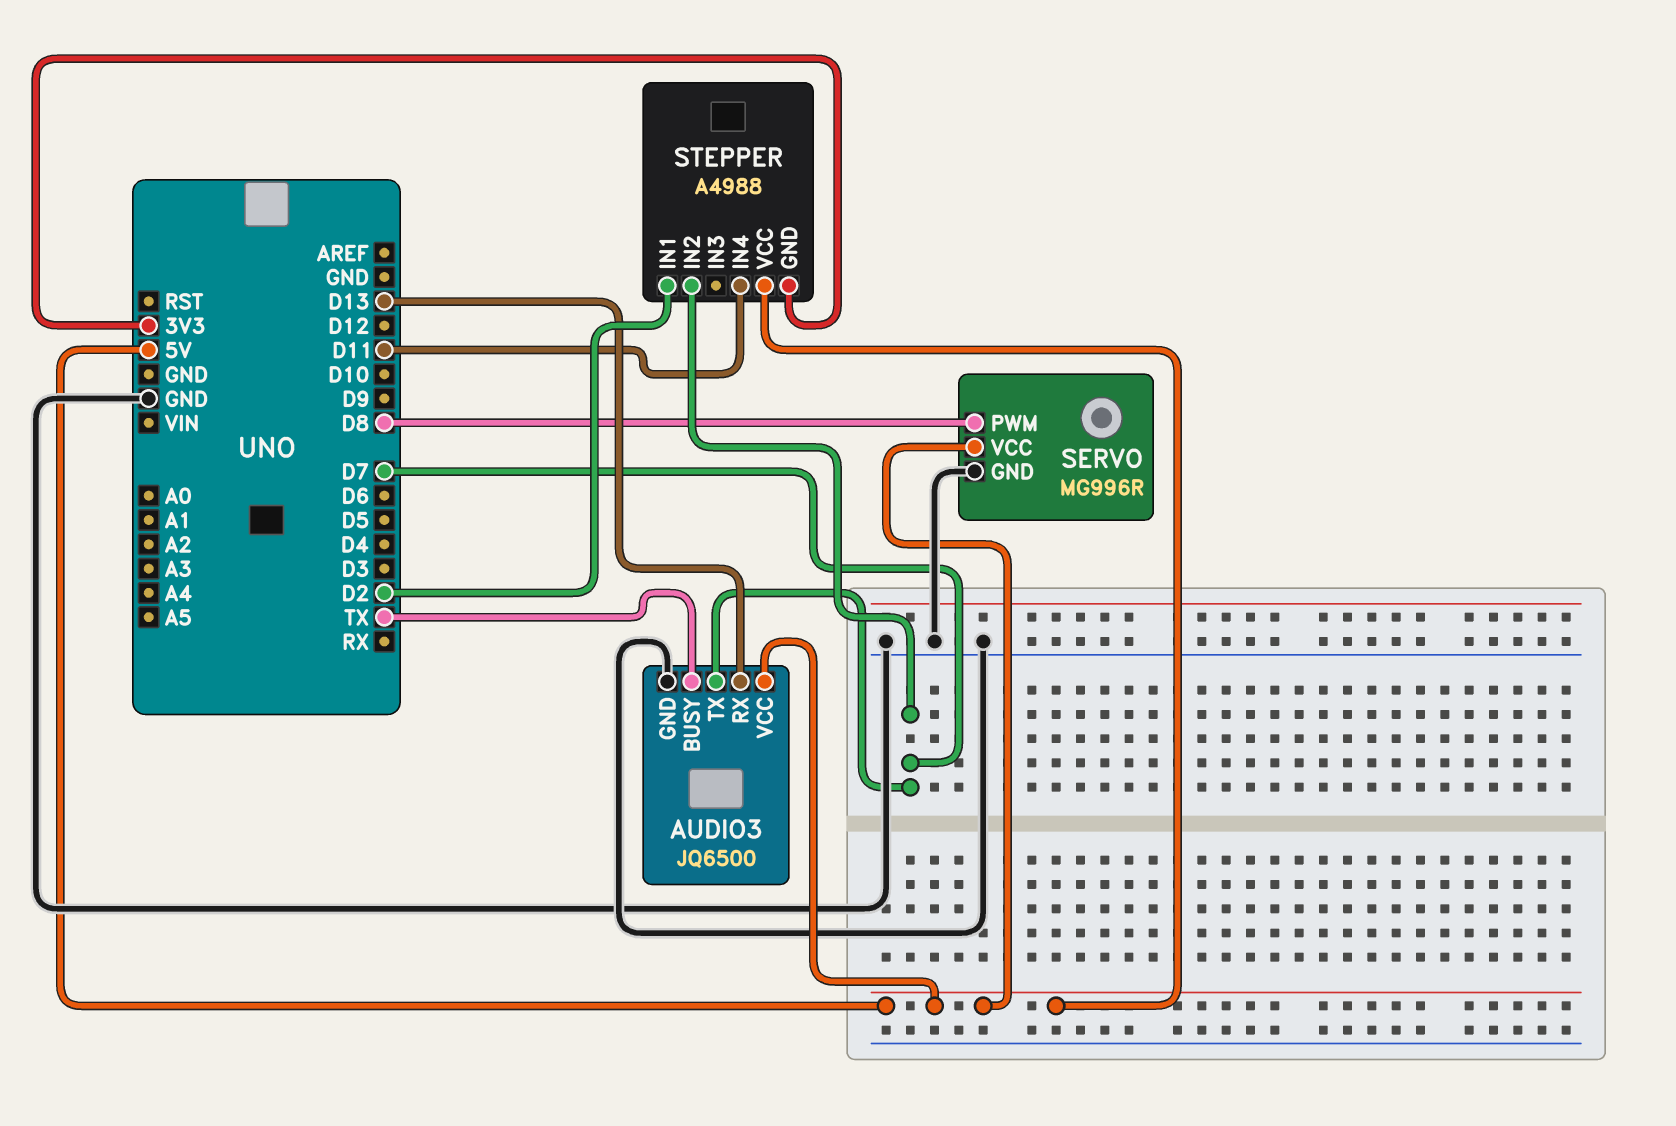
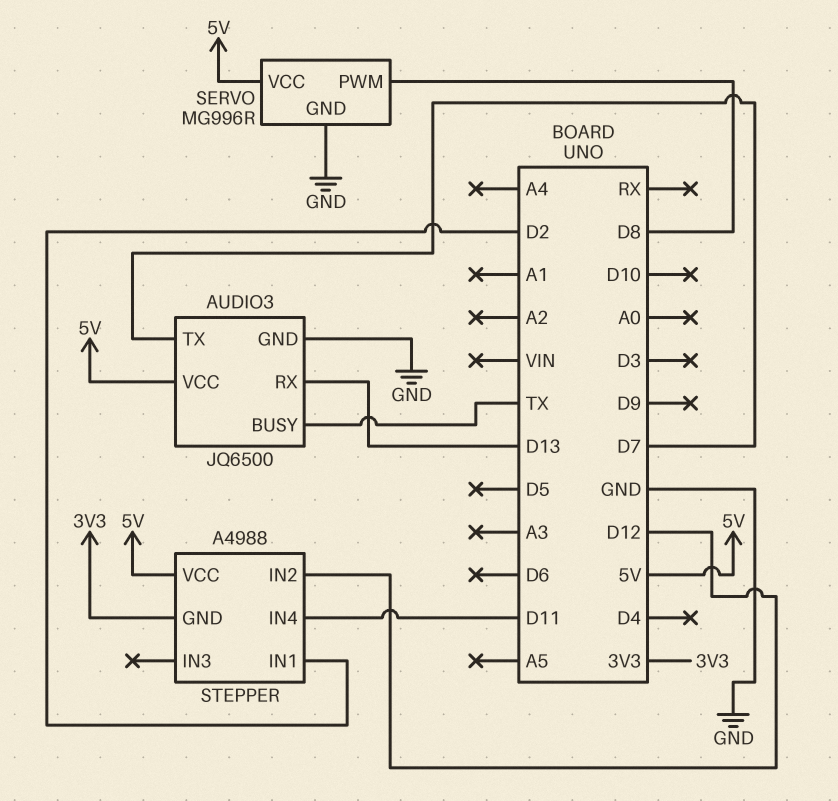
STEPPER pin IN2: D7 -> D12

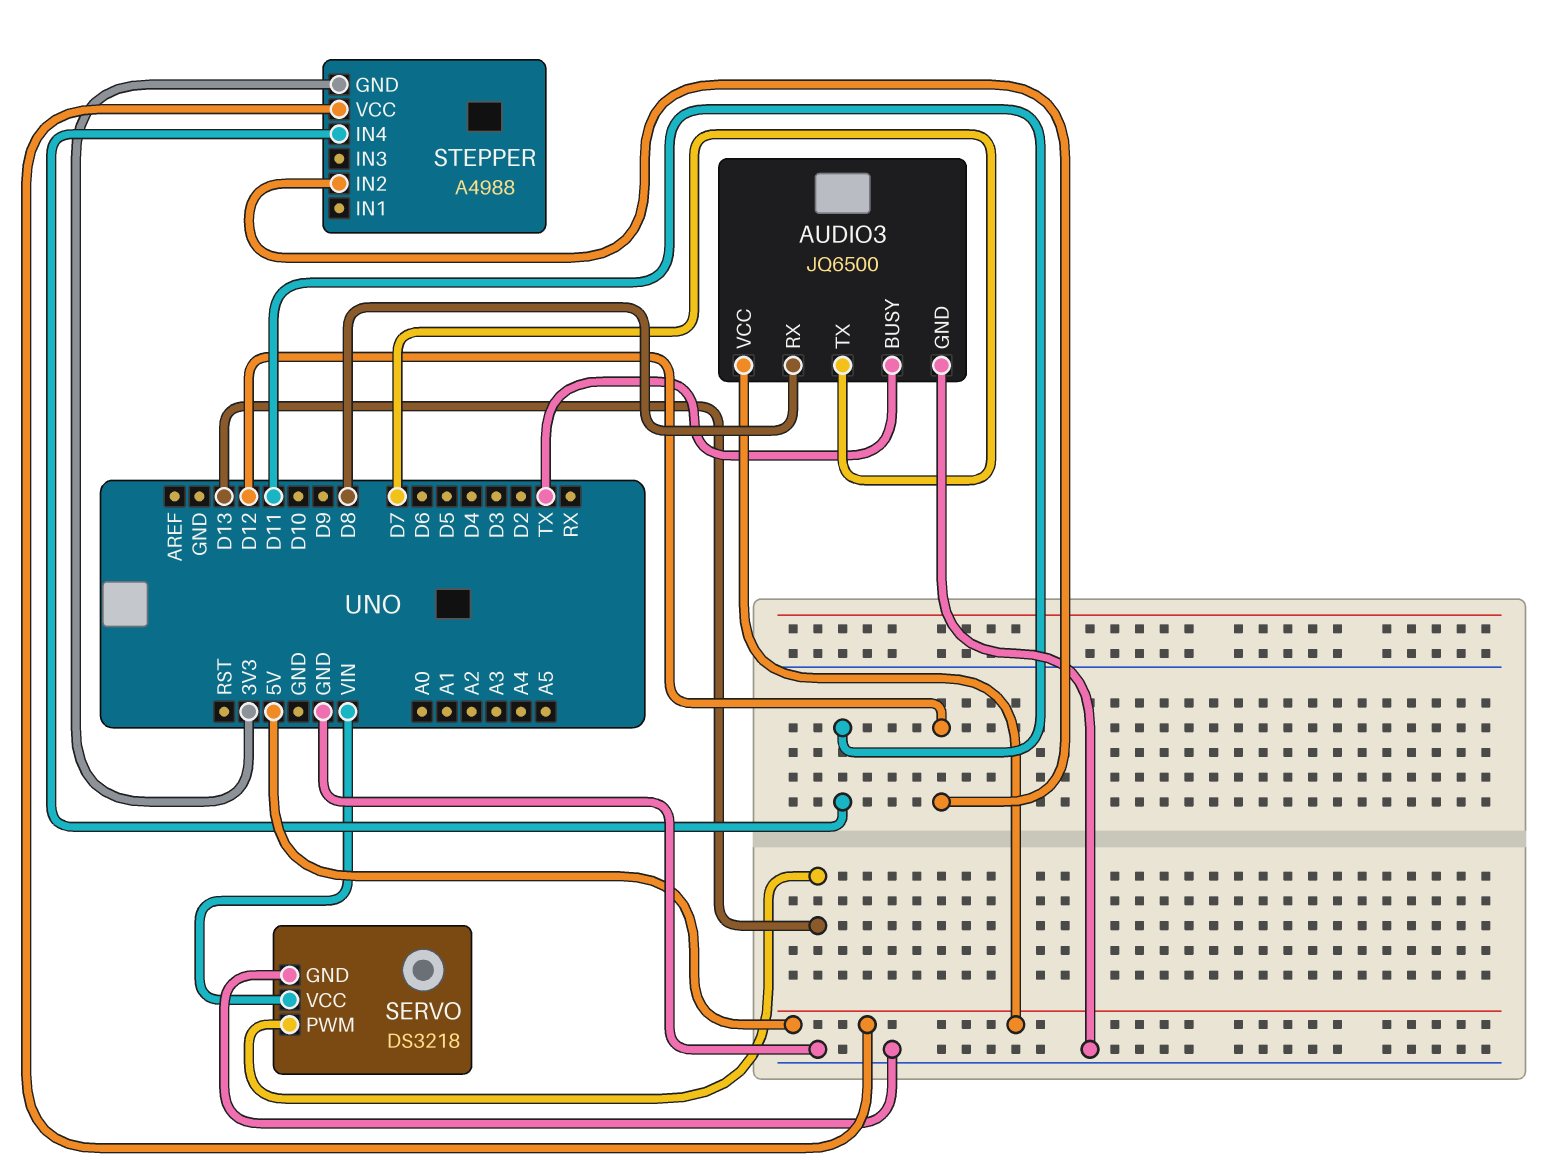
AUDIO3 pin RX: D13 -> D8
SERVO: MG996R -> DS3218
SERVO pin PWM: D8 -> D13
SERVO pin VCC: 5V -> VIN
STEPPER pin IN1: D2 -> none

